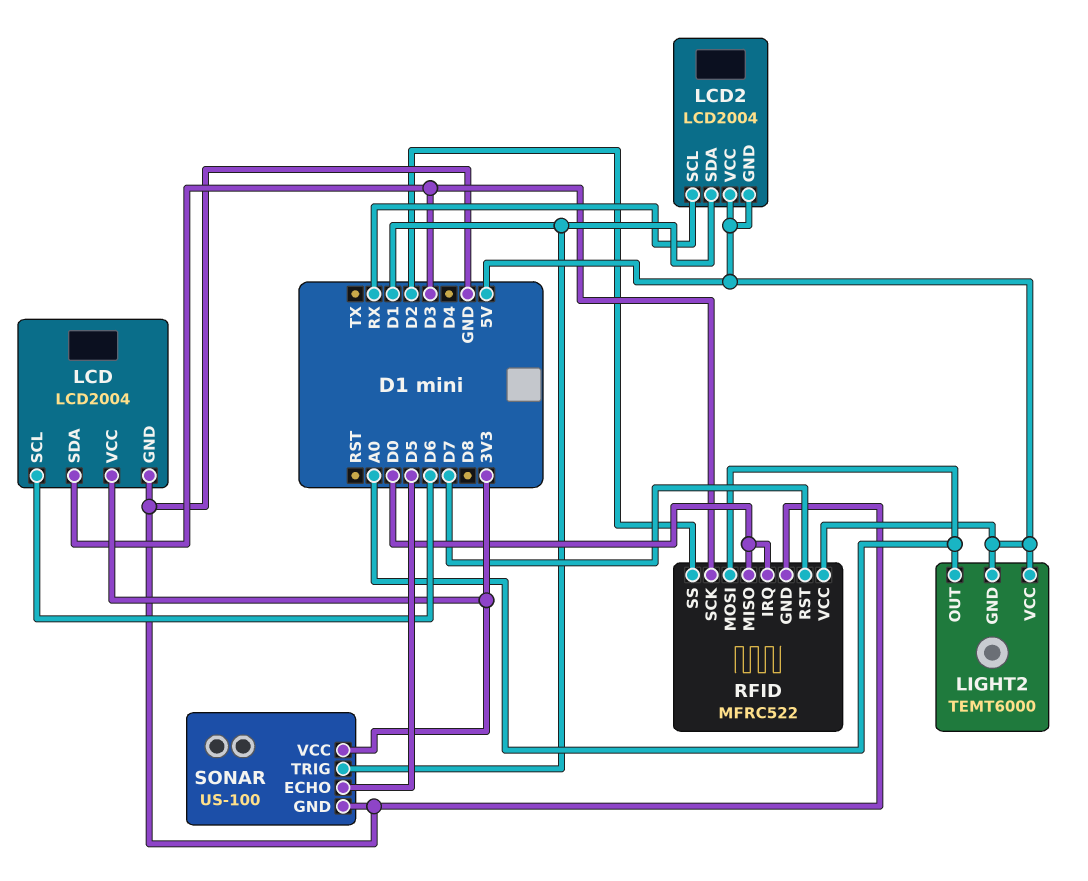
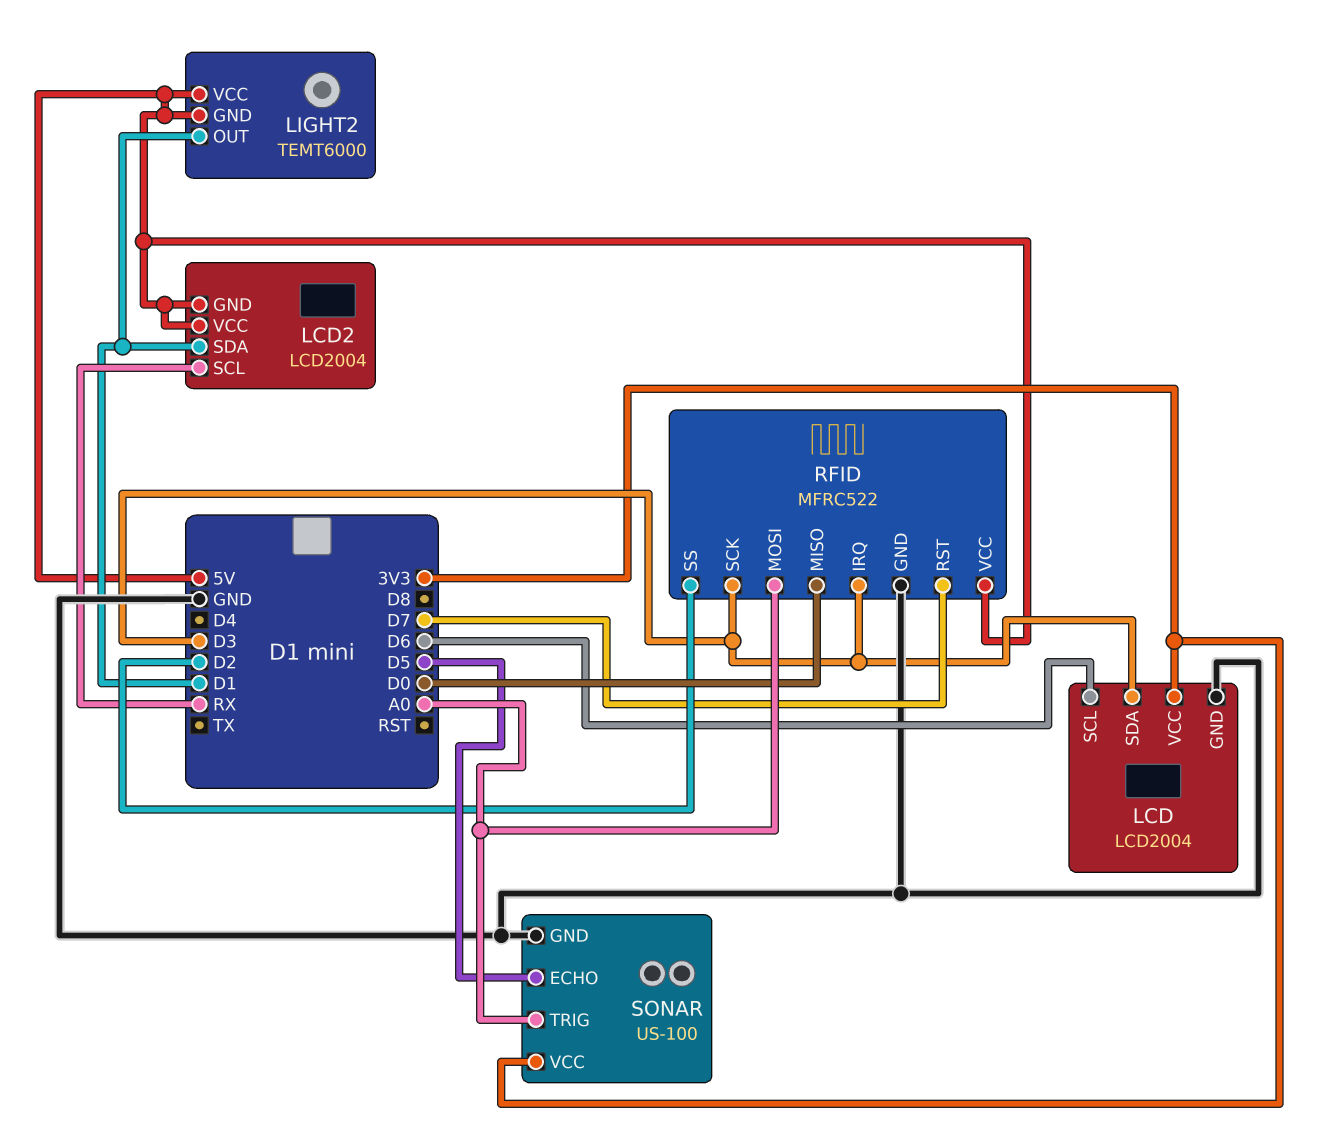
LIGHT2 pin OUT: A0 -> D1
RFID pin IRQ: D0 -> D3
SONAR pin TRIG: D1 -> A0

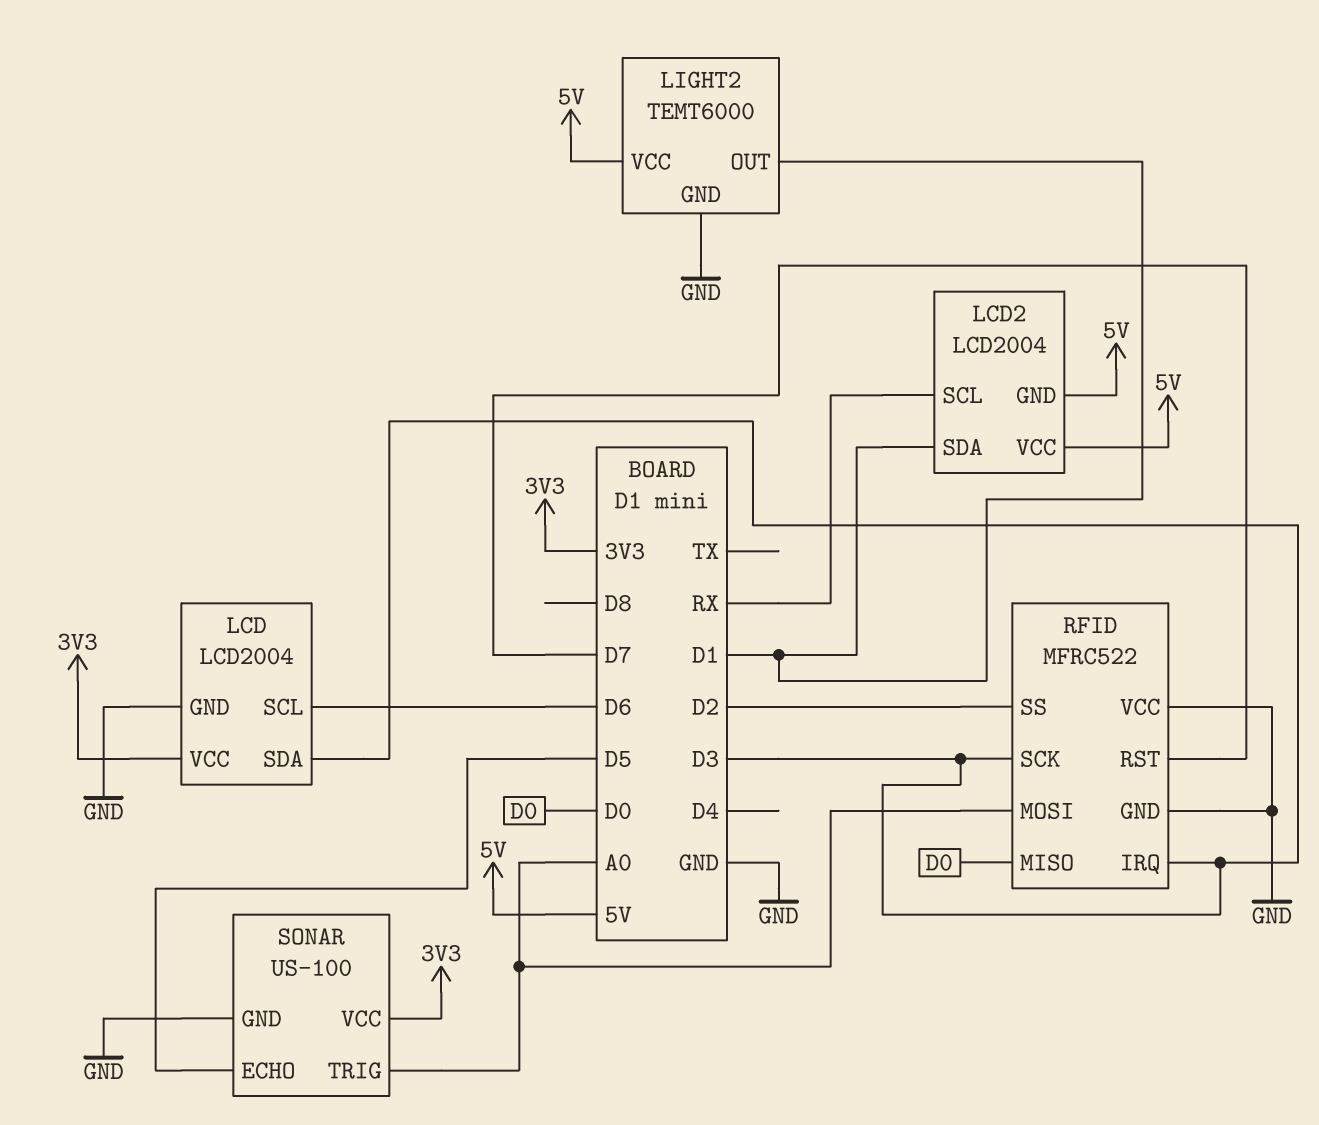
LIGHT2 pin GND: 5V -> GND
RFID pin VCC: 5V -> GND

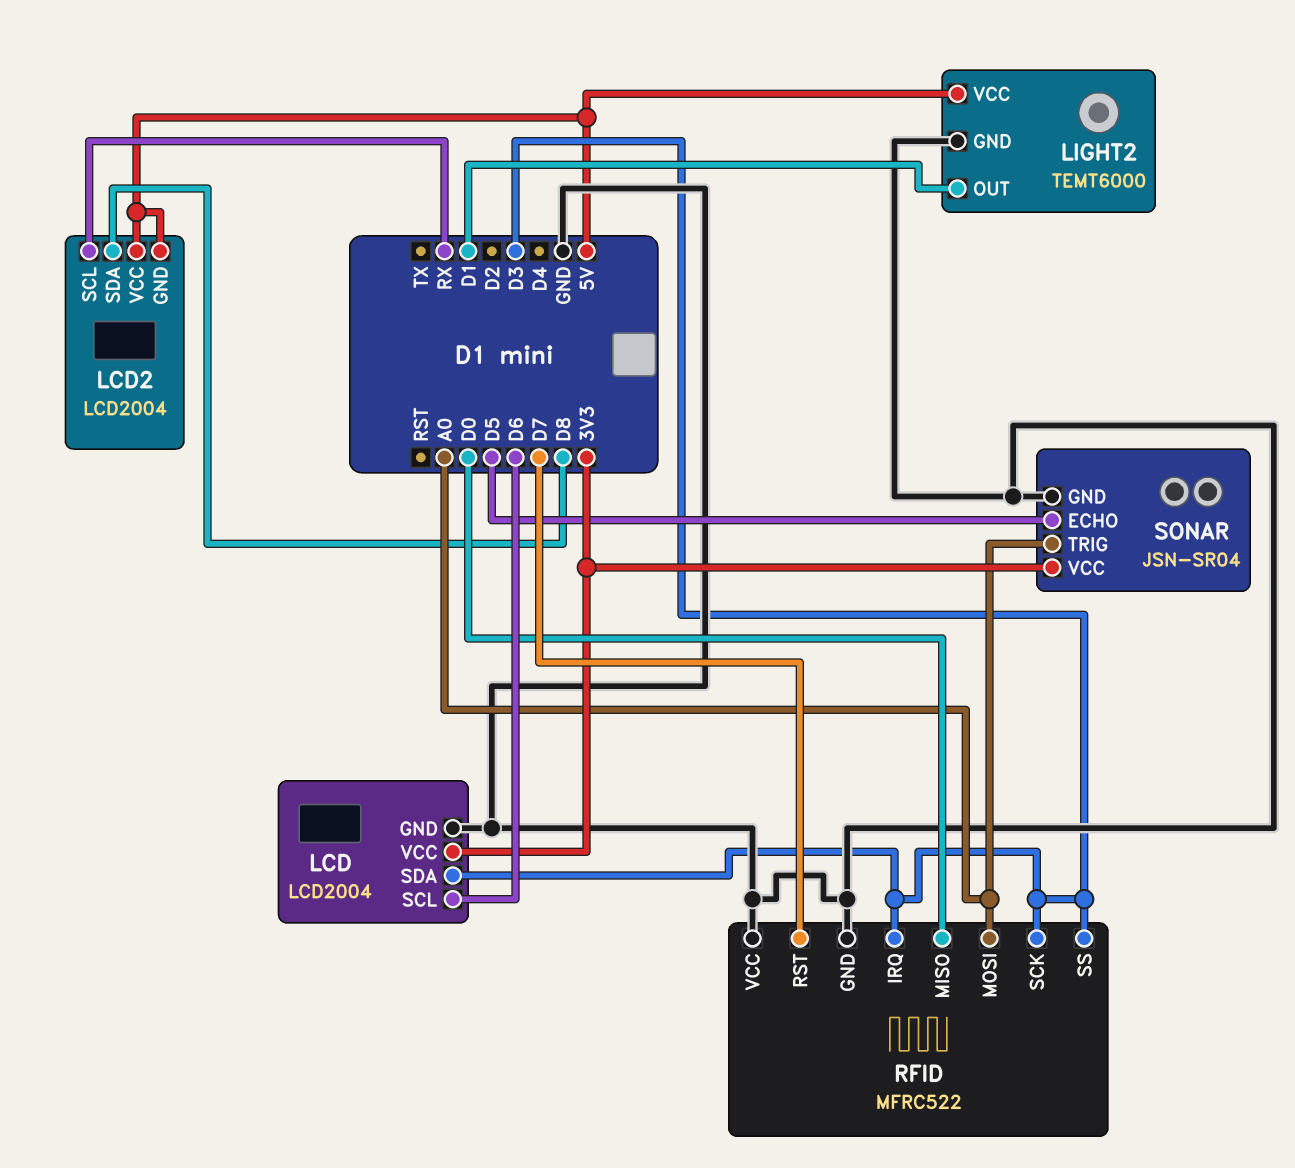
LCD2 pin SDA: D1 -> D8
RFID pin SS: D2 -> D3
SONAR: US-100 -> JSN-SR04

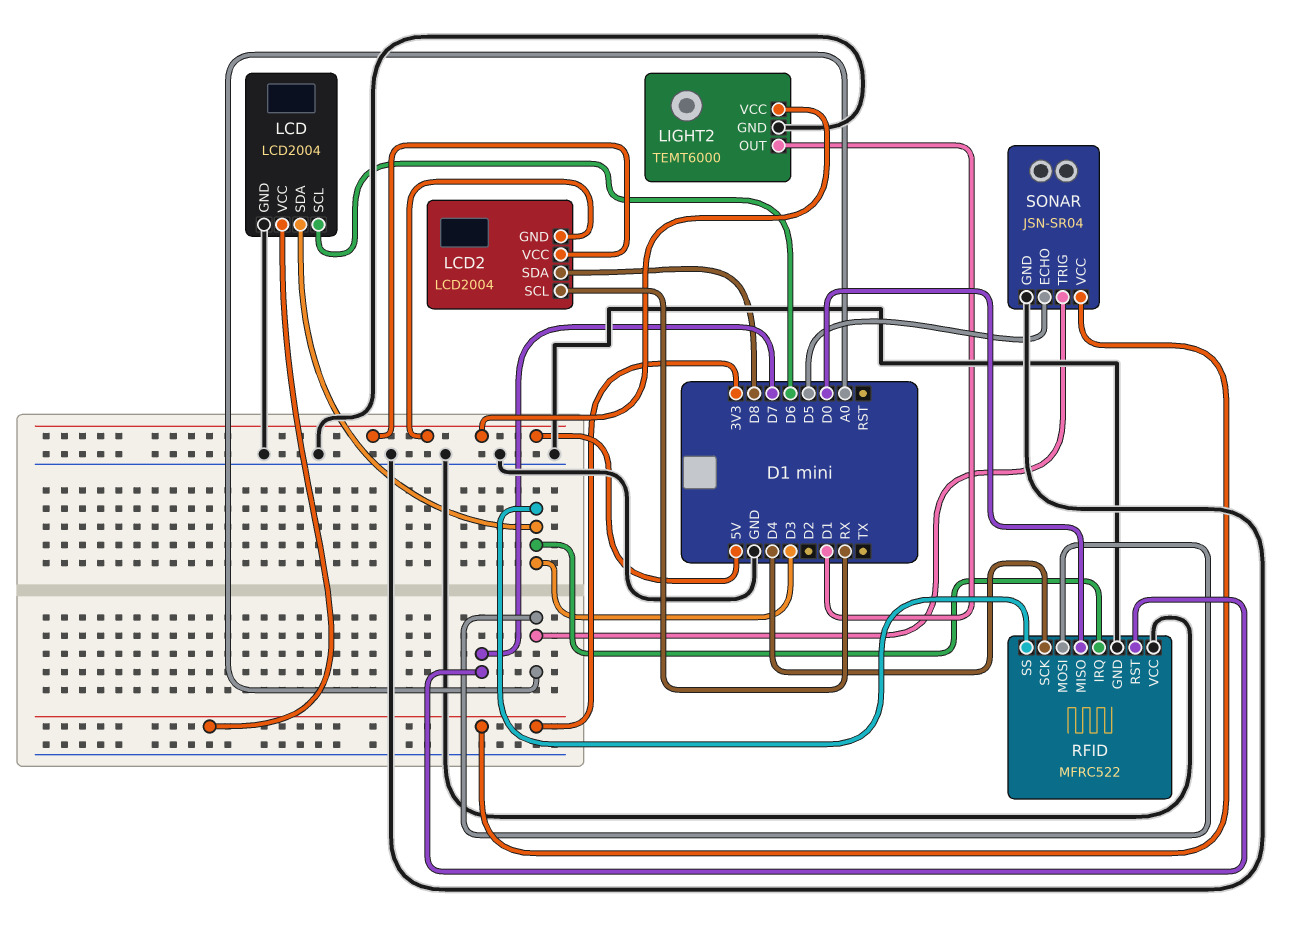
RFID pin SCK: D3 -> D4

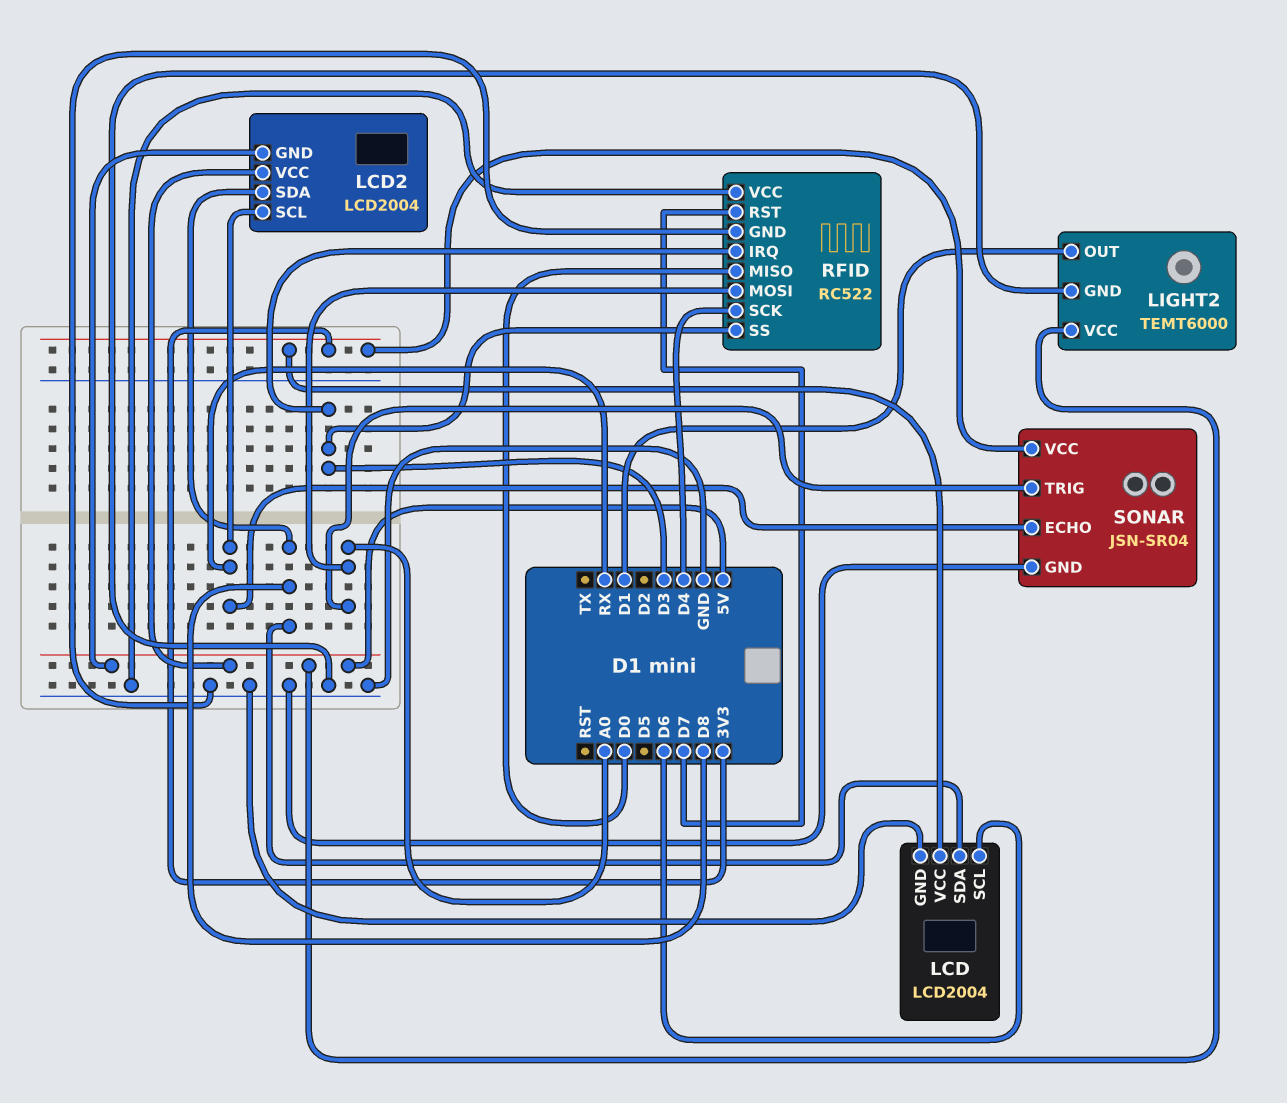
LCD pin SDA: D3 -> D8
RFID: MFRC522 -> RC522
SONAR pin ECHO: D5 -> RX

